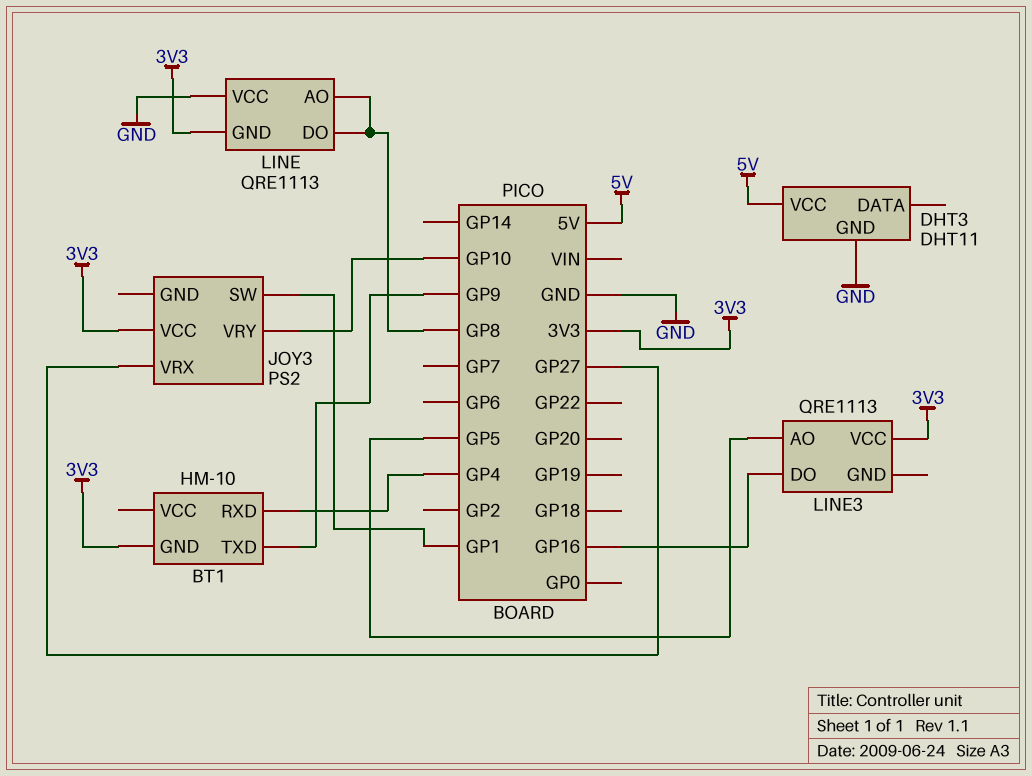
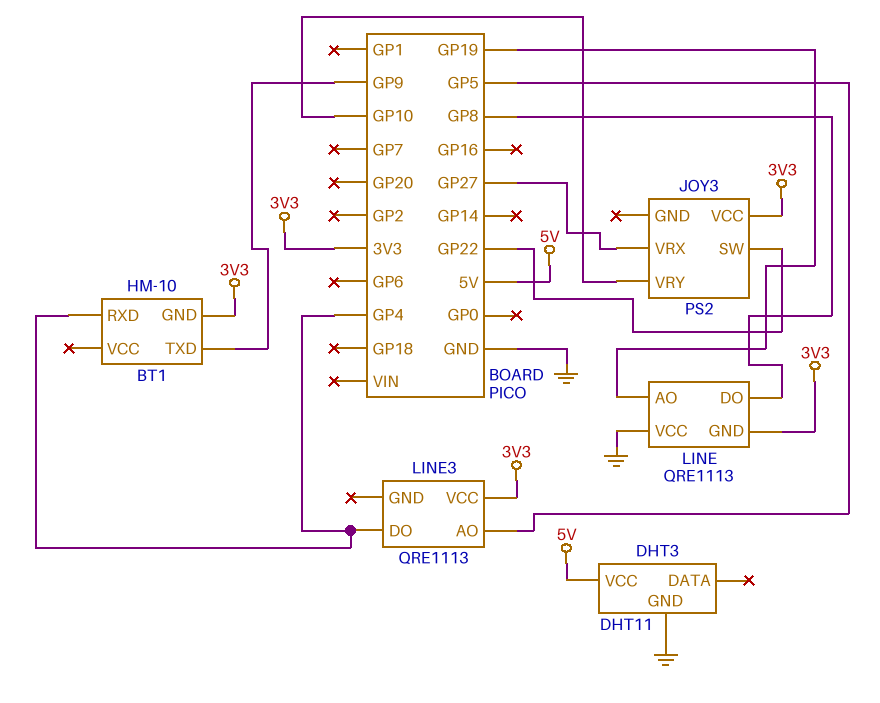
JOY3 pin SW: GP1 -> GP22
LINE pin AO: GP8 -> GP19
LINE3 pin DO: GP16 -> GP4

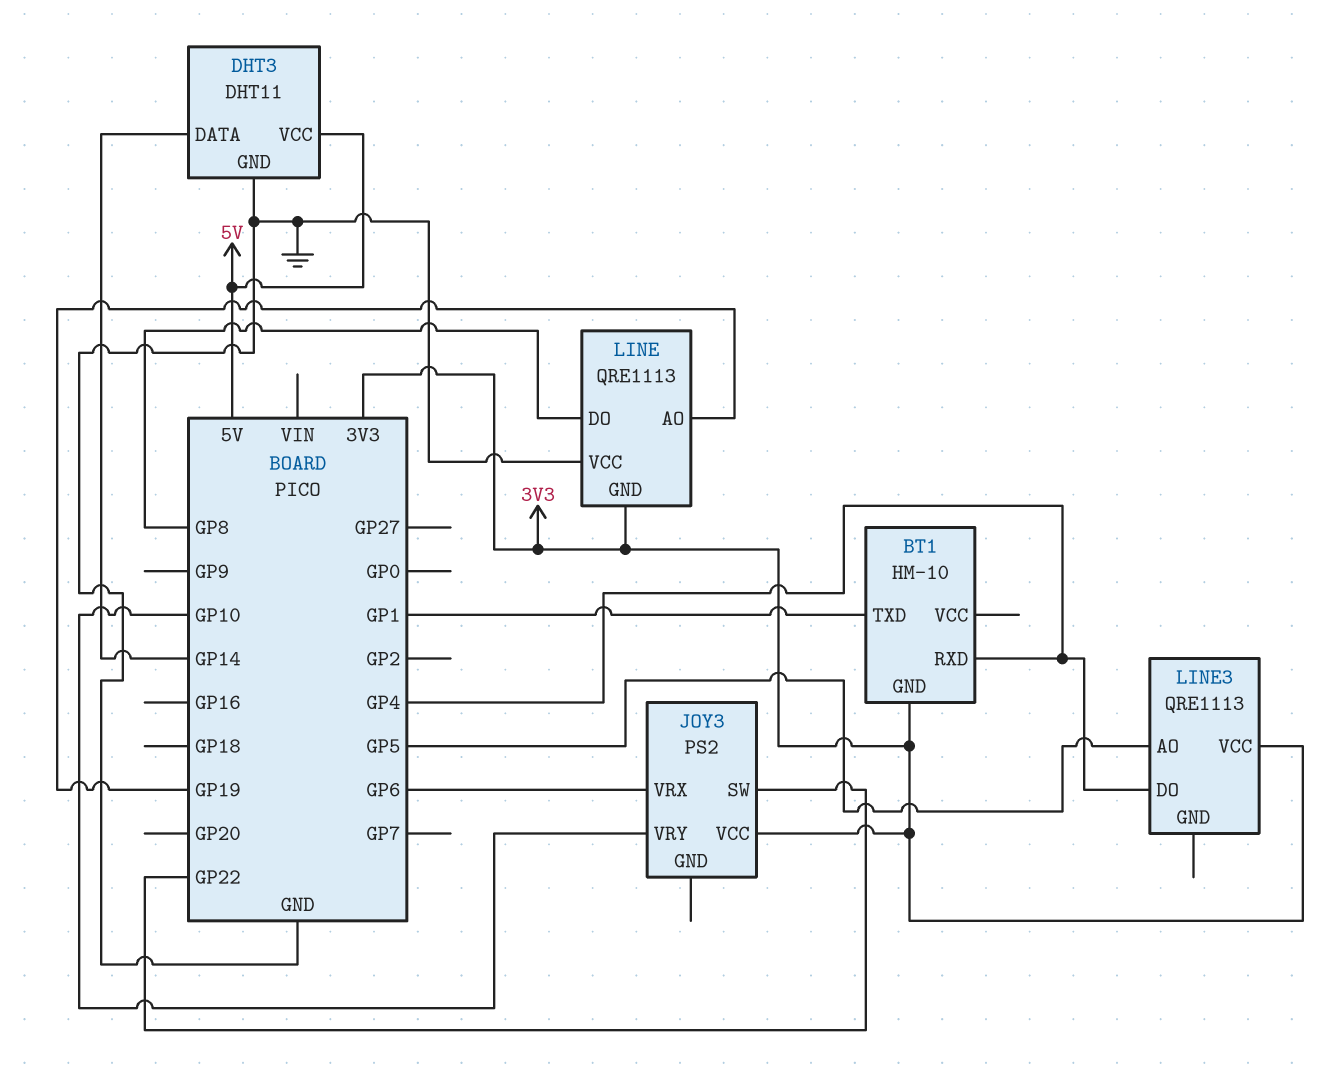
BT1 pin TXD: GP9 -> GP1
DHT3 pin DATA: none -> GP14
JOY3 pin VRX: GP27 -> GP6

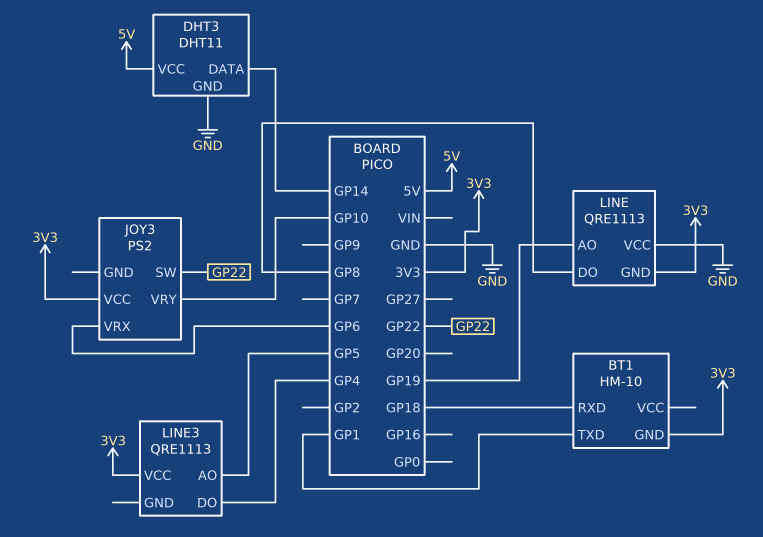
BT1 pin RXD: GP4 -> GP18

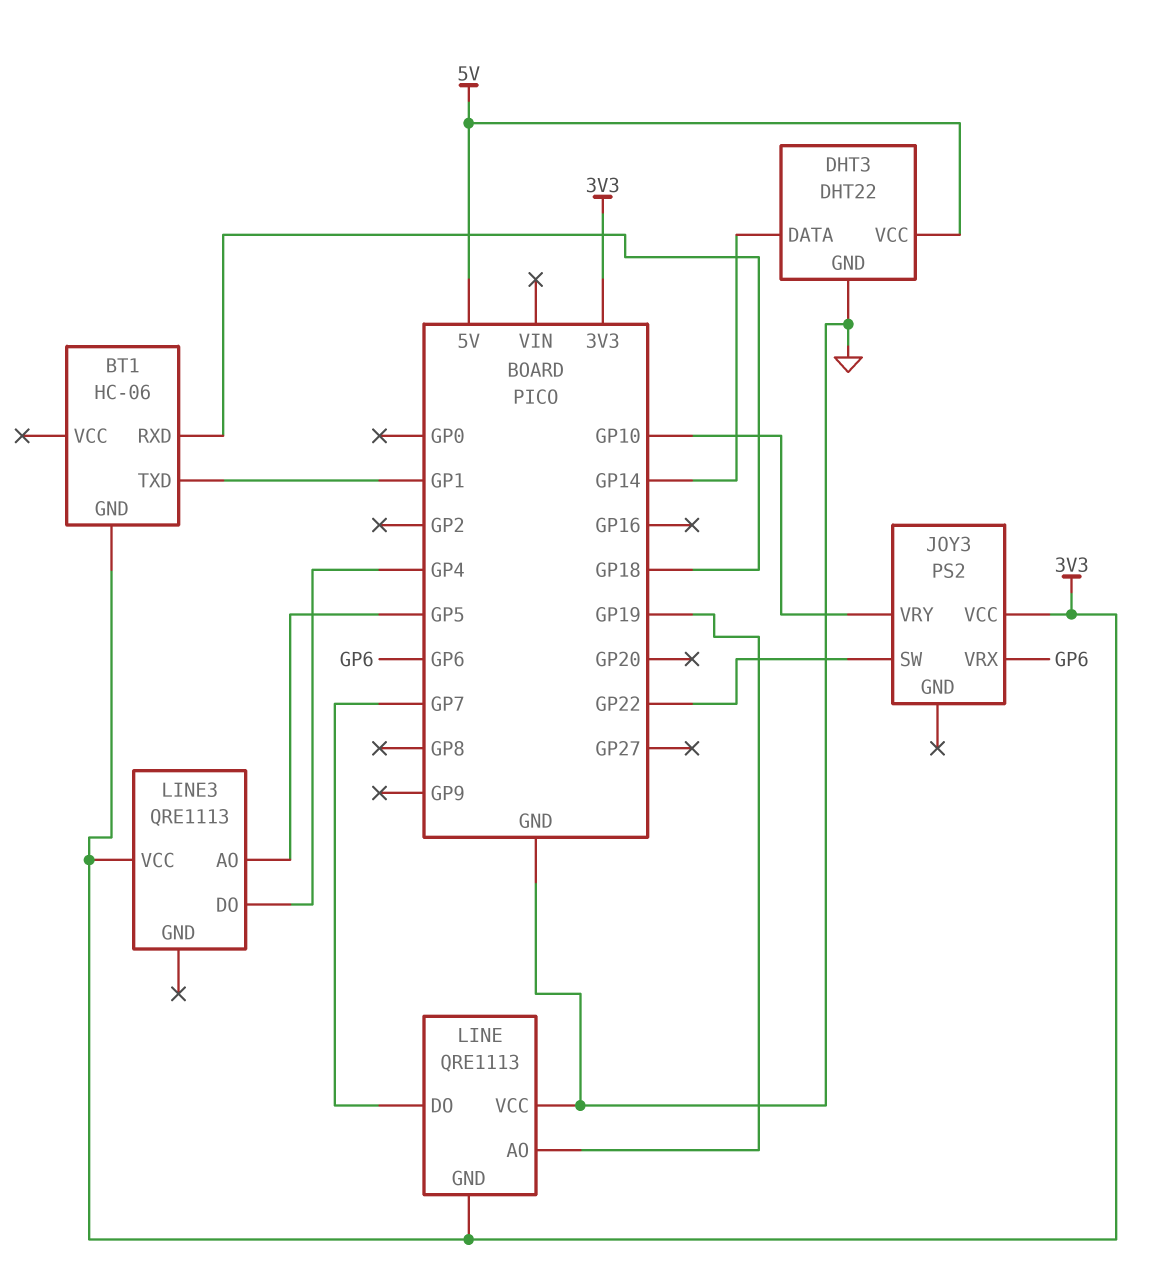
BT1: HM-10 -> HC-06
DHT3: DHT11 -> DHT22
LINE pin DO: GP8 -> GP7

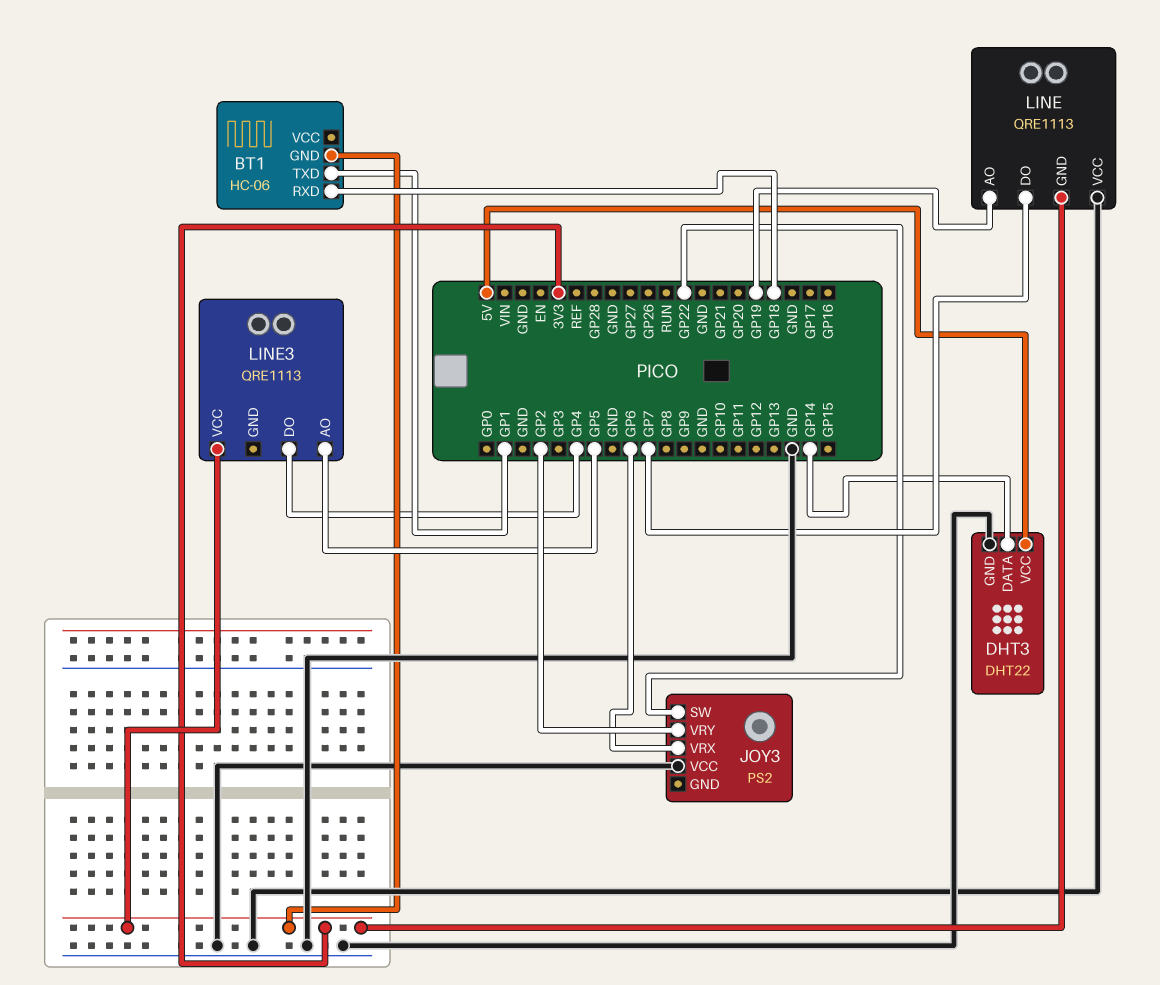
JOY3 pin VCC: 3V3 -> GND
JOY3 pin VRY: GP10 -> GP2

